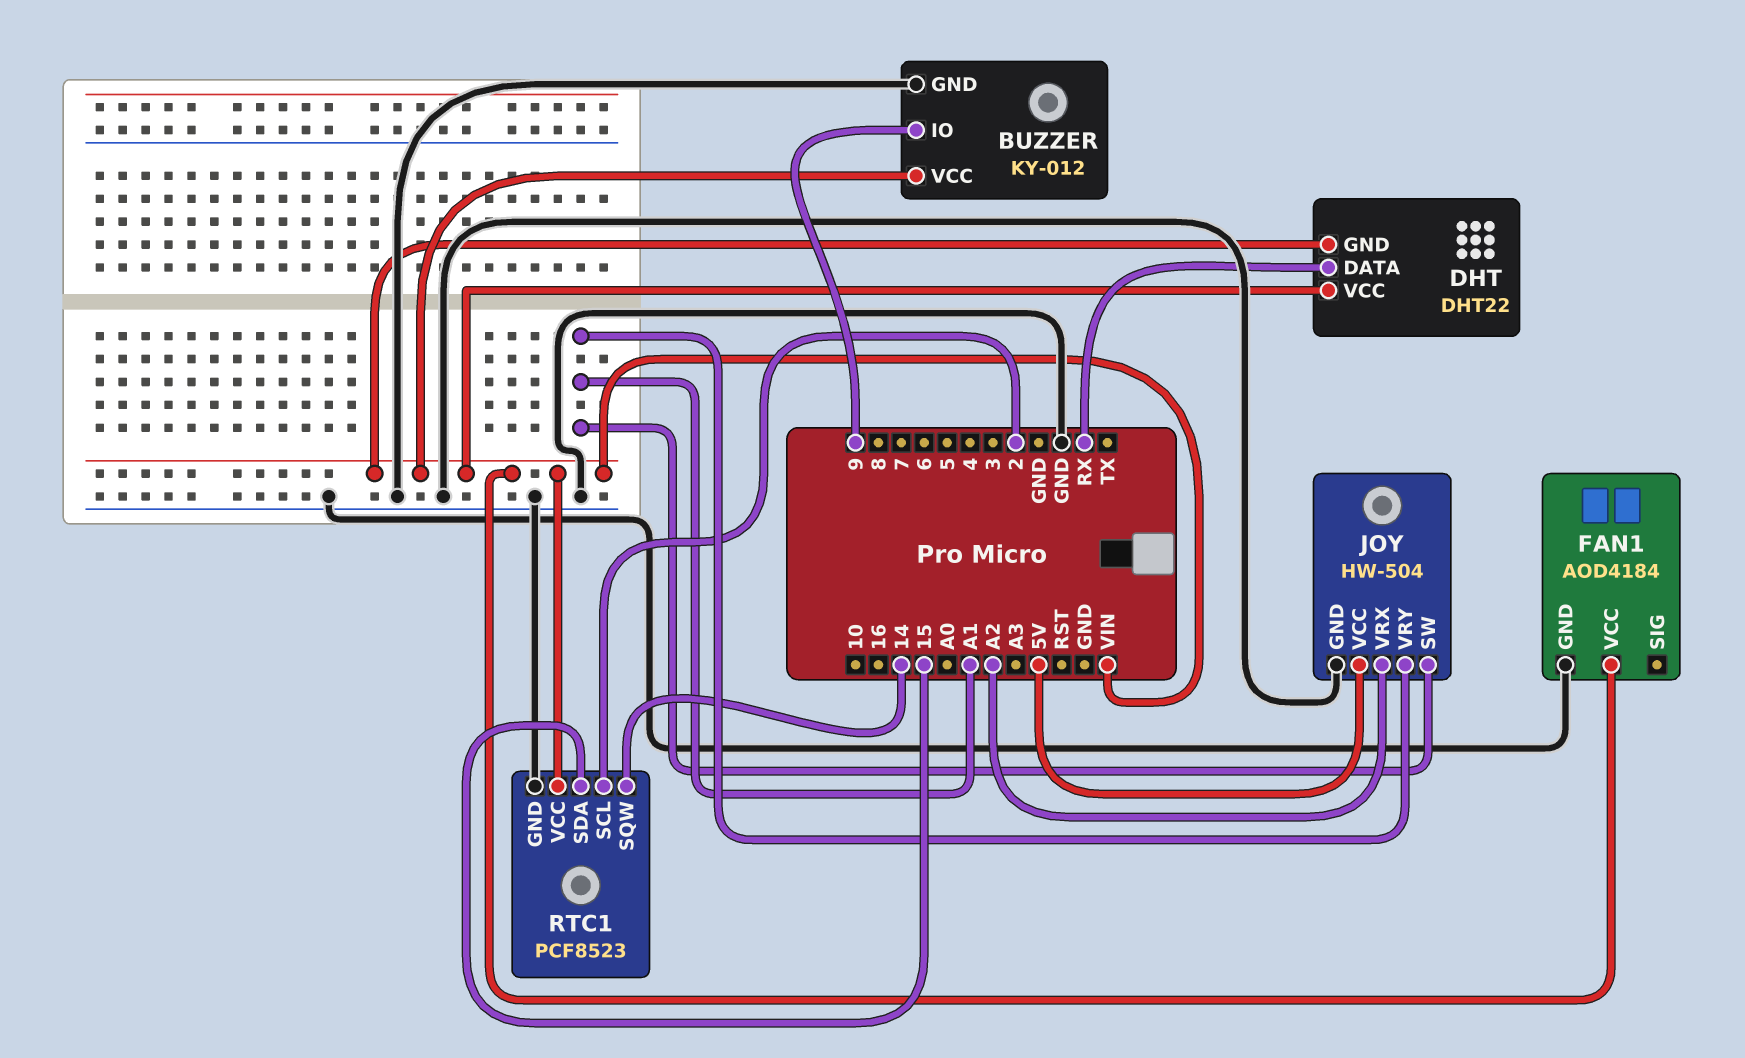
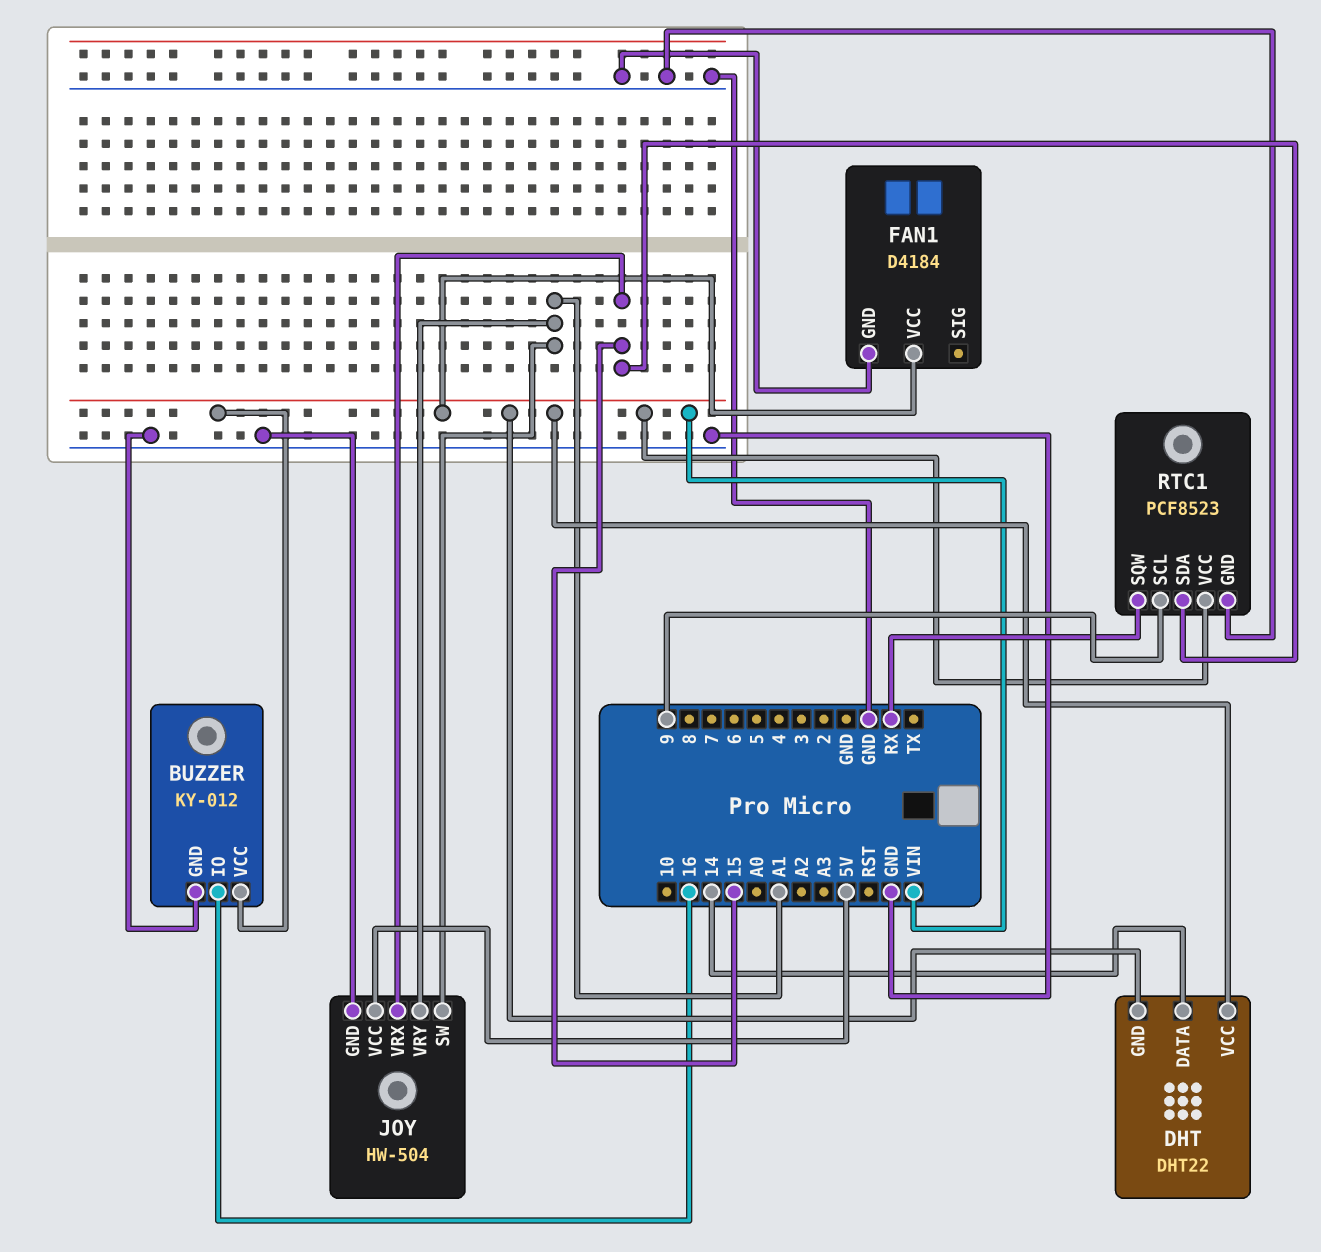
BUZZER pin IO: 9 -> 16
DHT pin DATA: RX -> 14
FAN1: AOD4184 -> D4184
JOY pin VRX: A2 -> 15
RTC1 pin SCL: 2 -> 9
RTC1 pin SQW: 14 -> RX

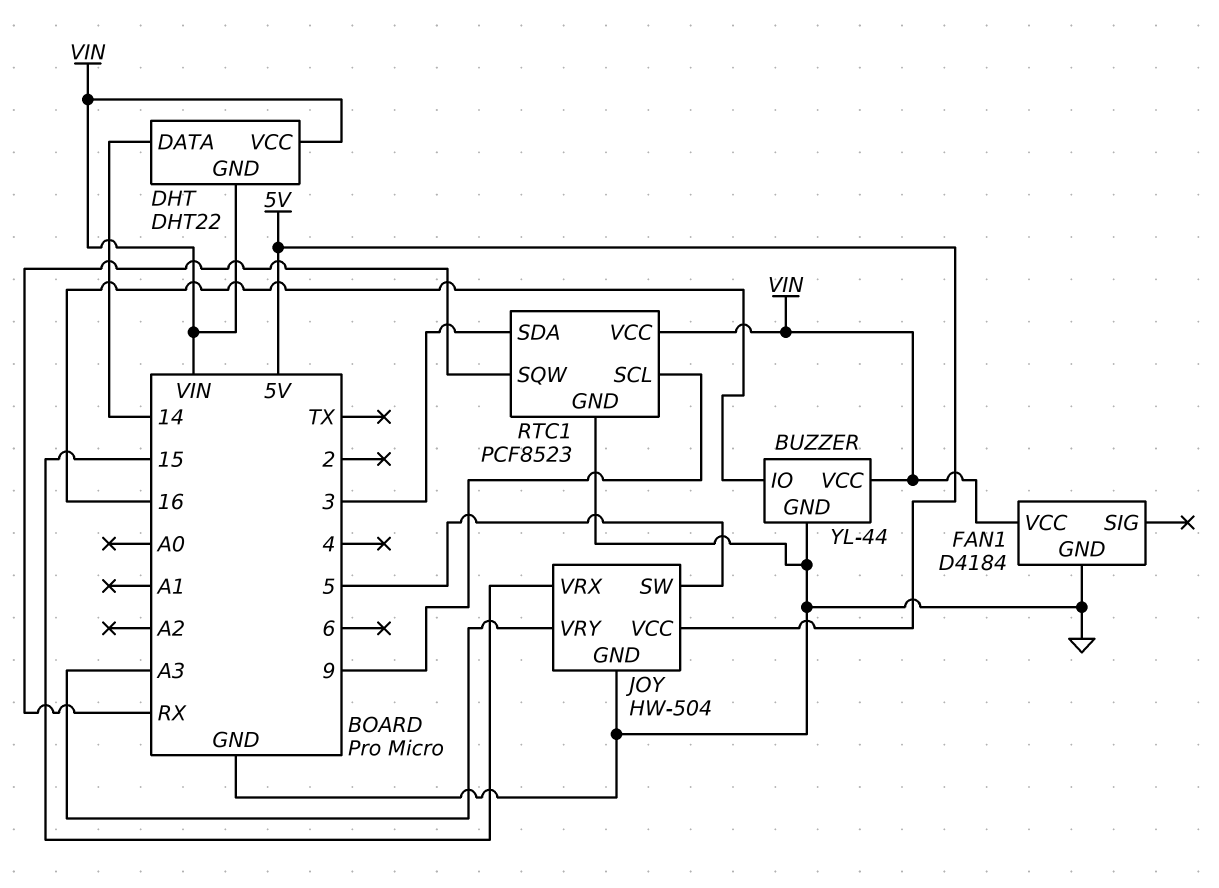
BUZZER: KY-012 -> YL-44
JOY pin SW: A1 -> 5
JOY pin VRY: A1 -> A3
RTC1 pin SDA: 15 -> 3

